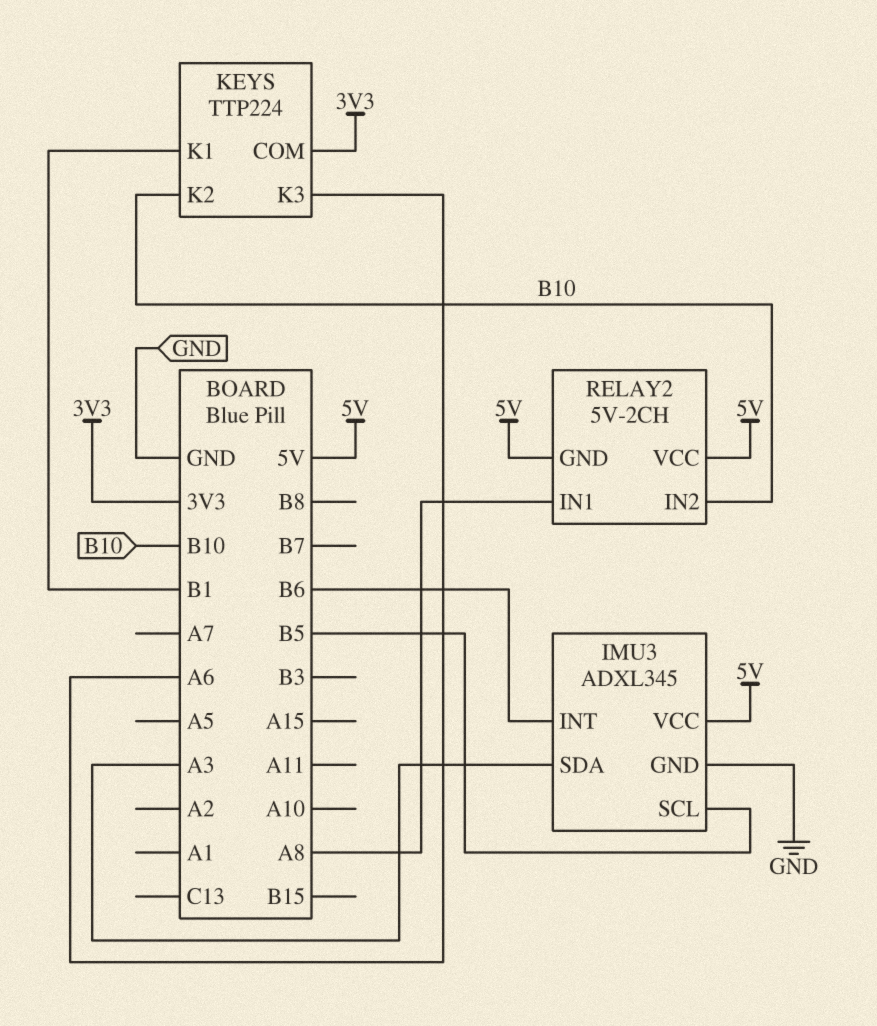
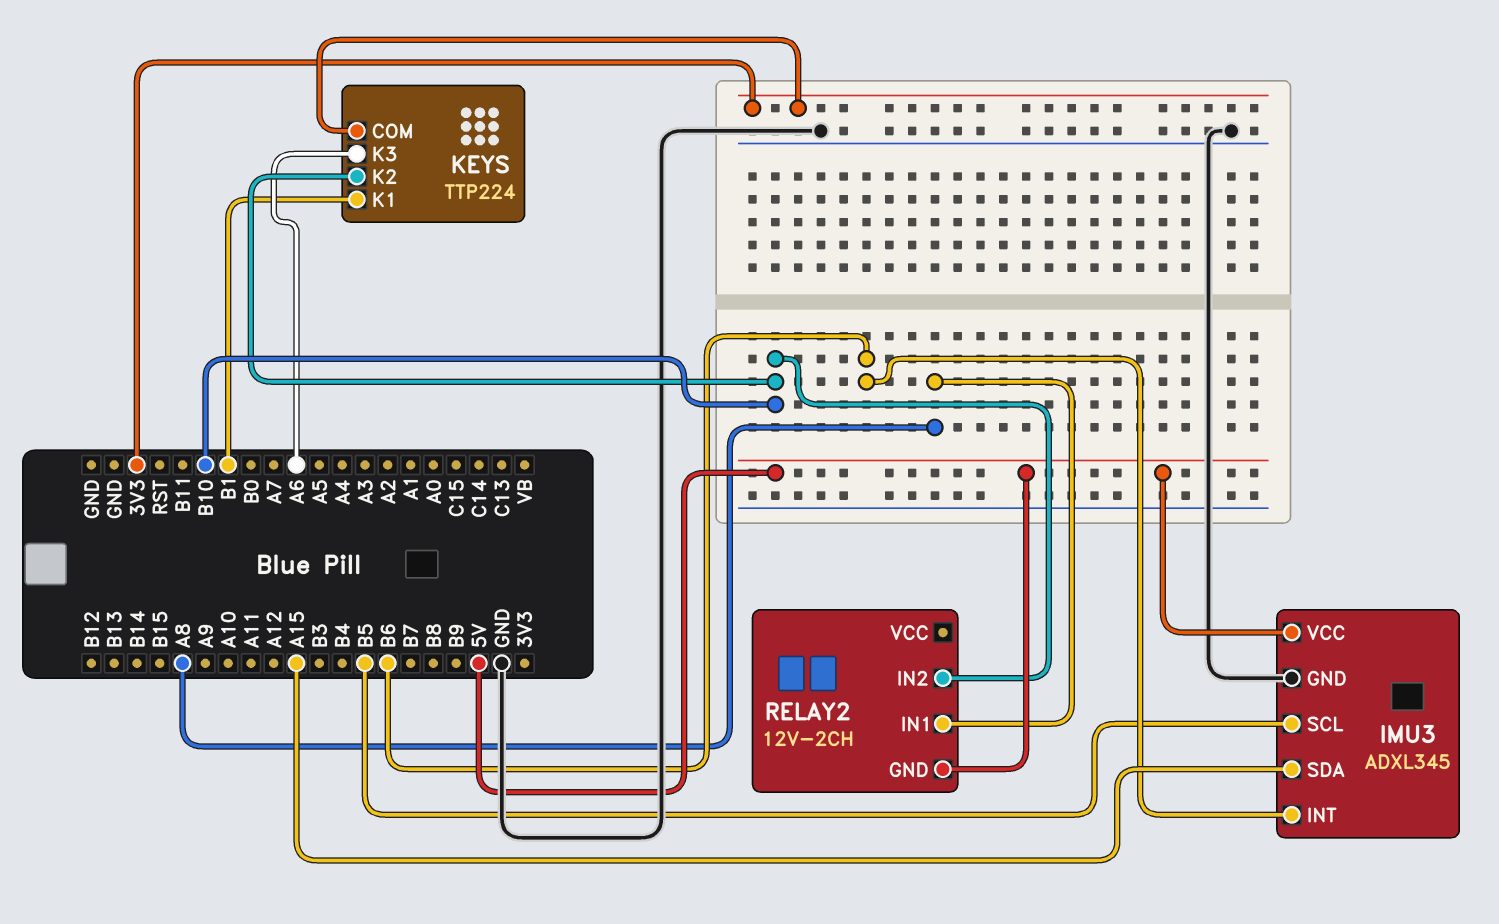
IMU3 pin SDA: A3 -> A15
RELAY2: 5V-2CH -> 12V-2CH
RELAY2 pin VCC: 5V -> none

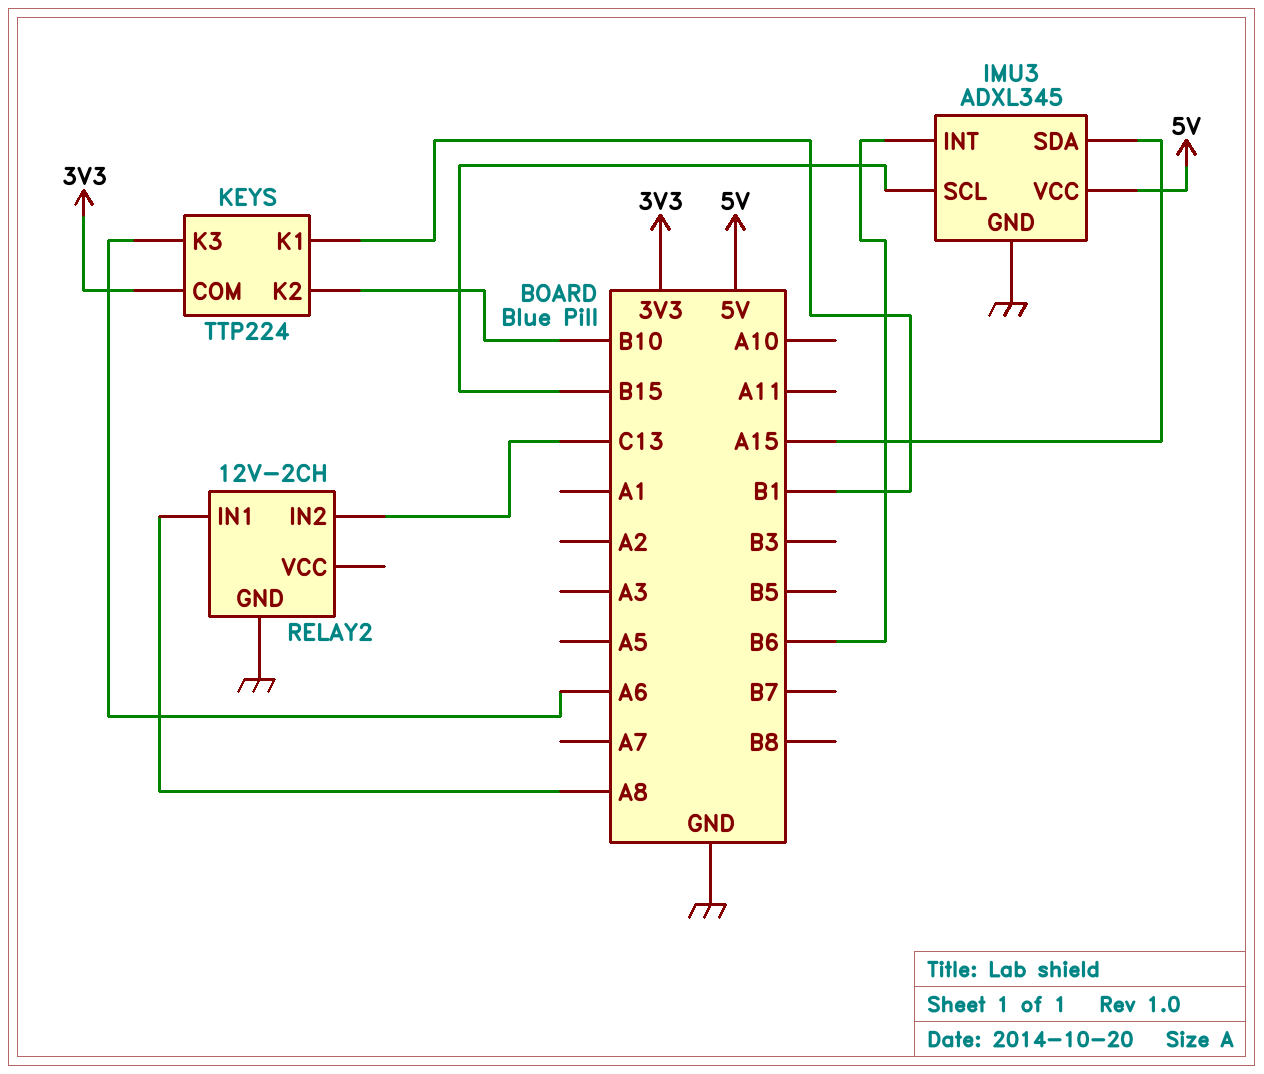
IMU3 pin SCL: B5 -> B15
RELAY2 pin GND: 5V -> GND
RELAY2 pin IN2: B10 -> C13

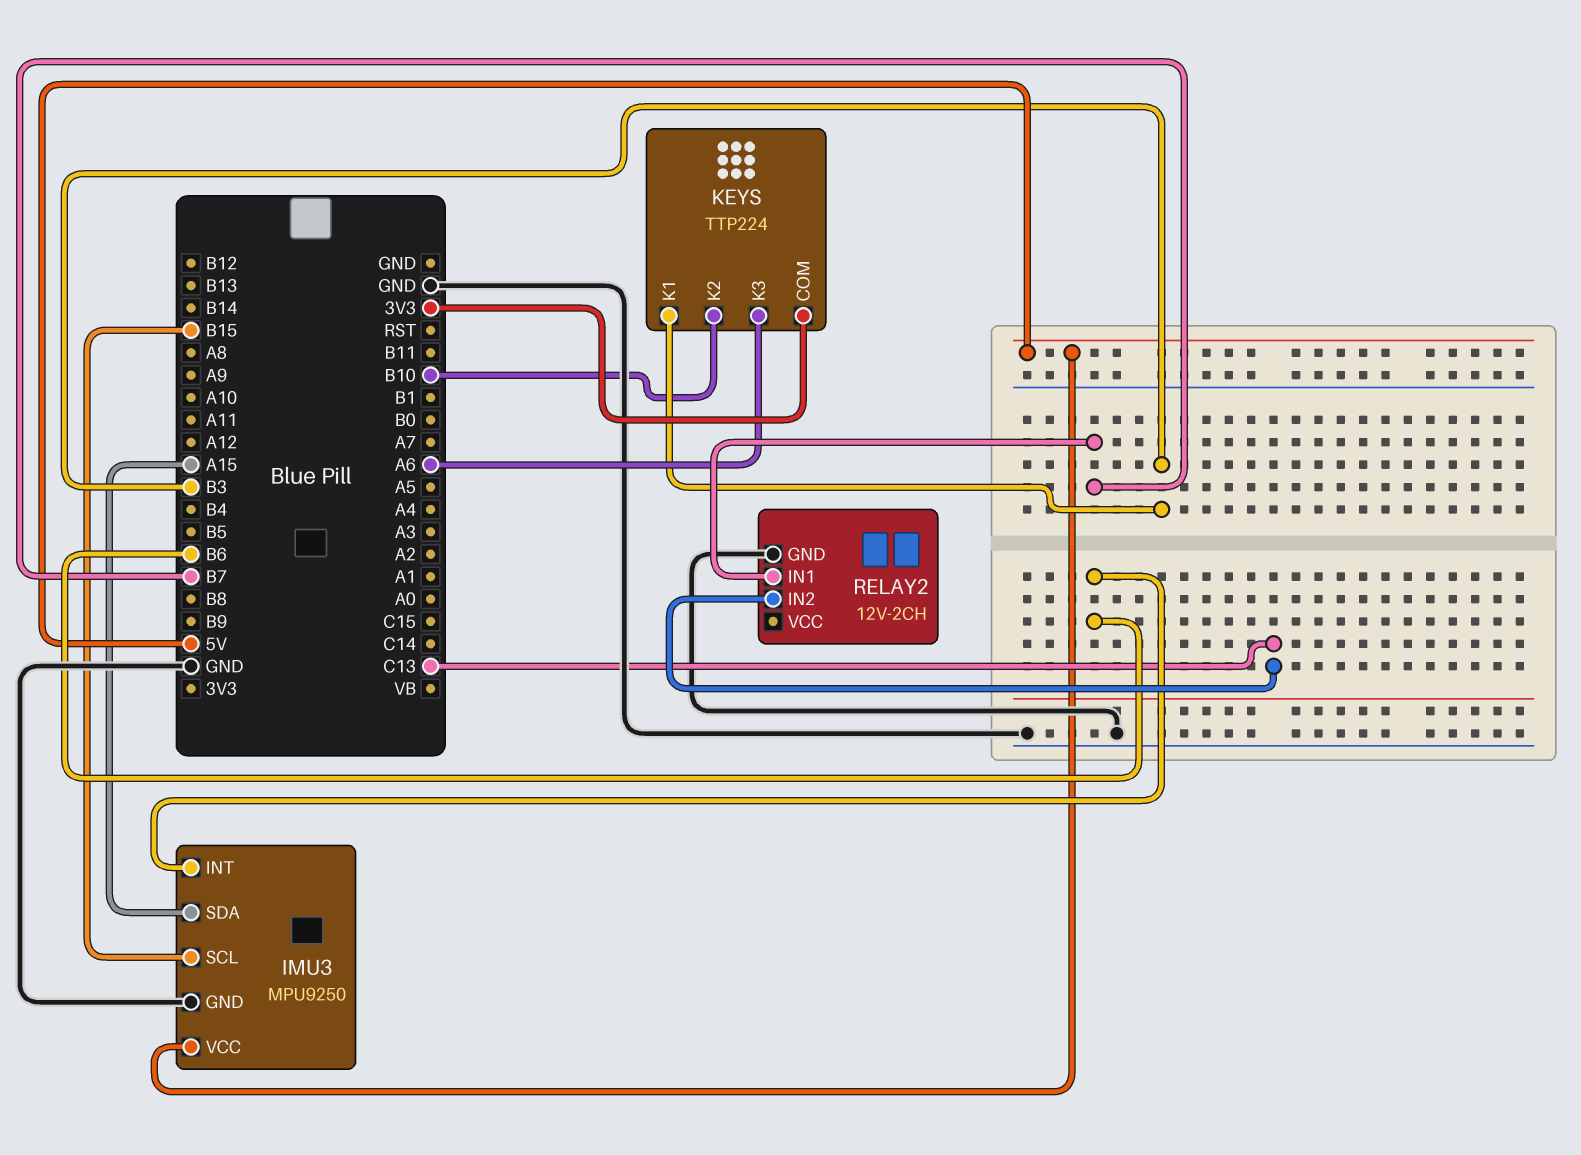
IMU3: ADXL345 -> MPU9250
KEYS pin K1: B1 -> B3
RELAY2 pin IN1: A8 -> B7

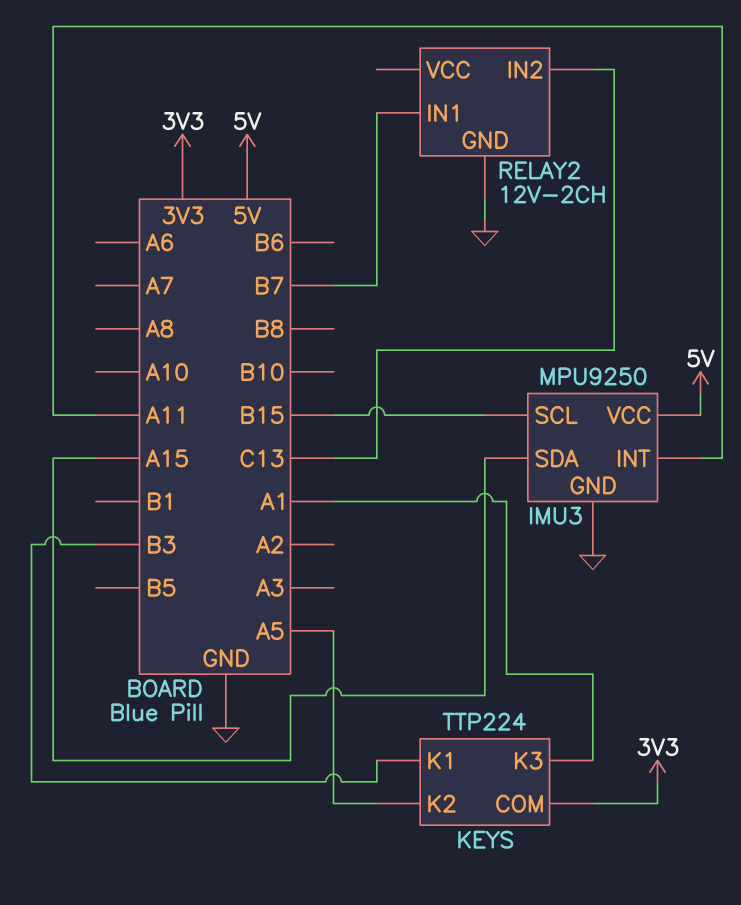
IMU3 pin INT: B6 -> A11
KEYS pin K2: B10 -> A5
KEYS pin K3: A6 -> A1

